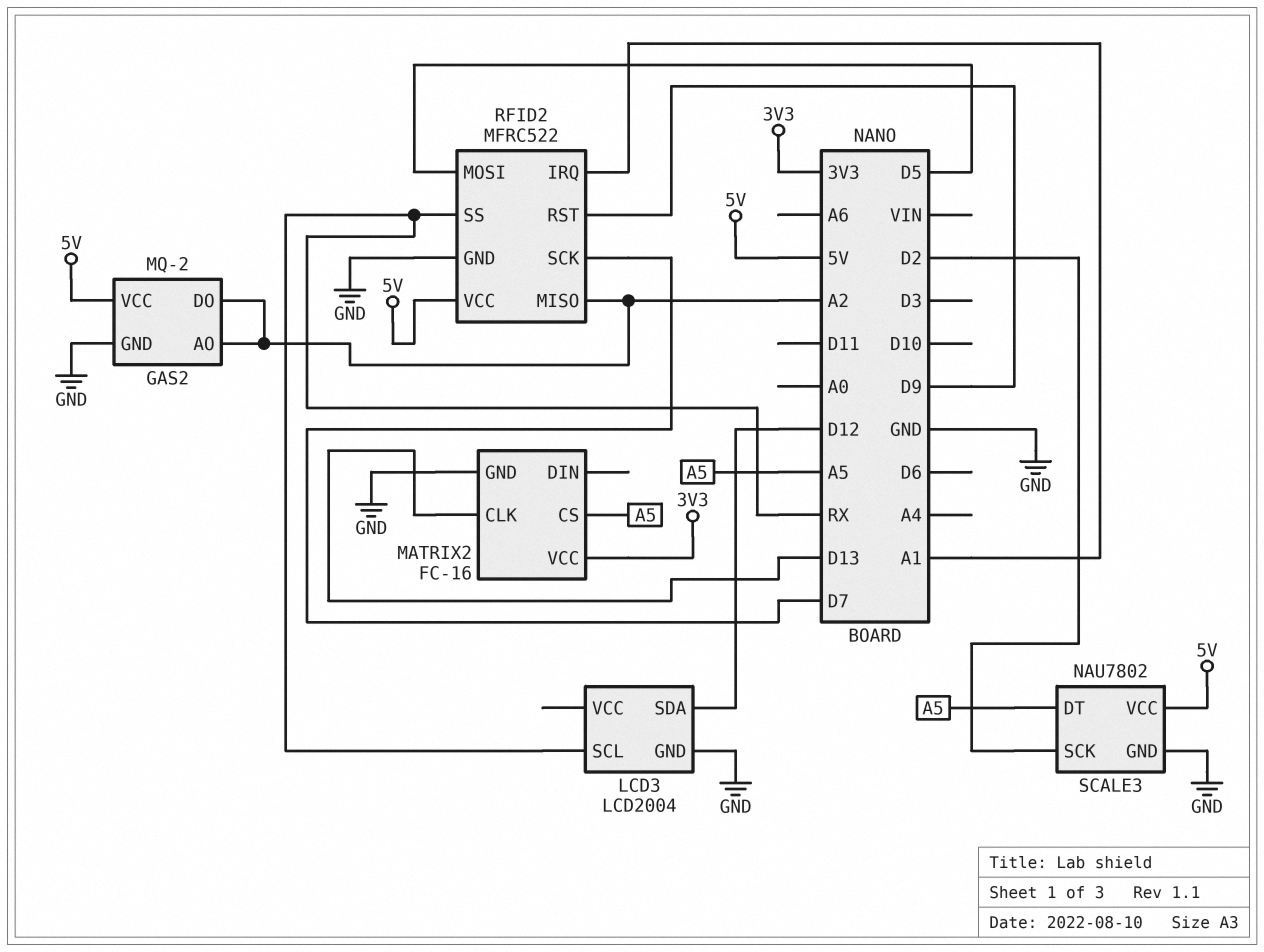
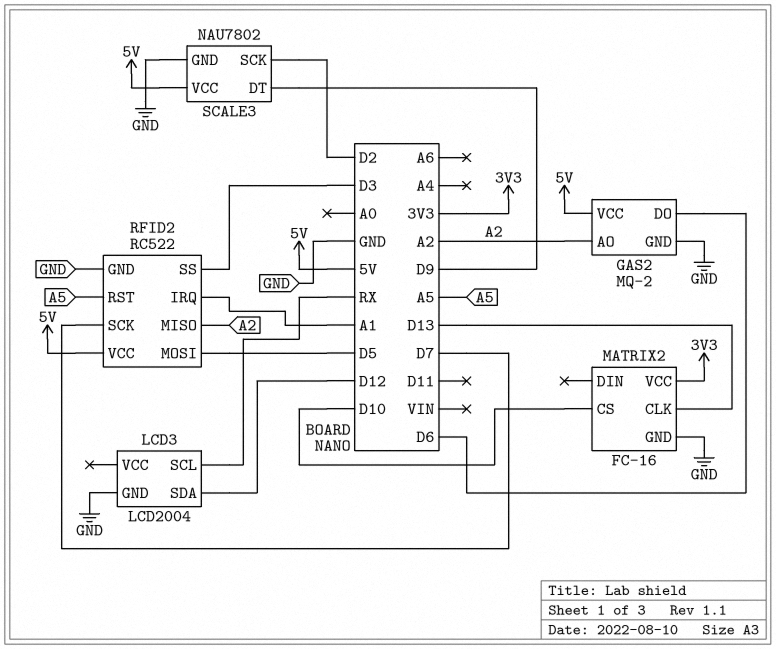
GAS2 pin DO: A2 -> D6
MATRIX2 pin CS: A5 -> D10
RFID2: MFRC522 -> RC522
RFID2 pin RST: D9 -> A5
RFID2 pin SS: RX -> D3
SCALE3 pin DT: A5 -> D9

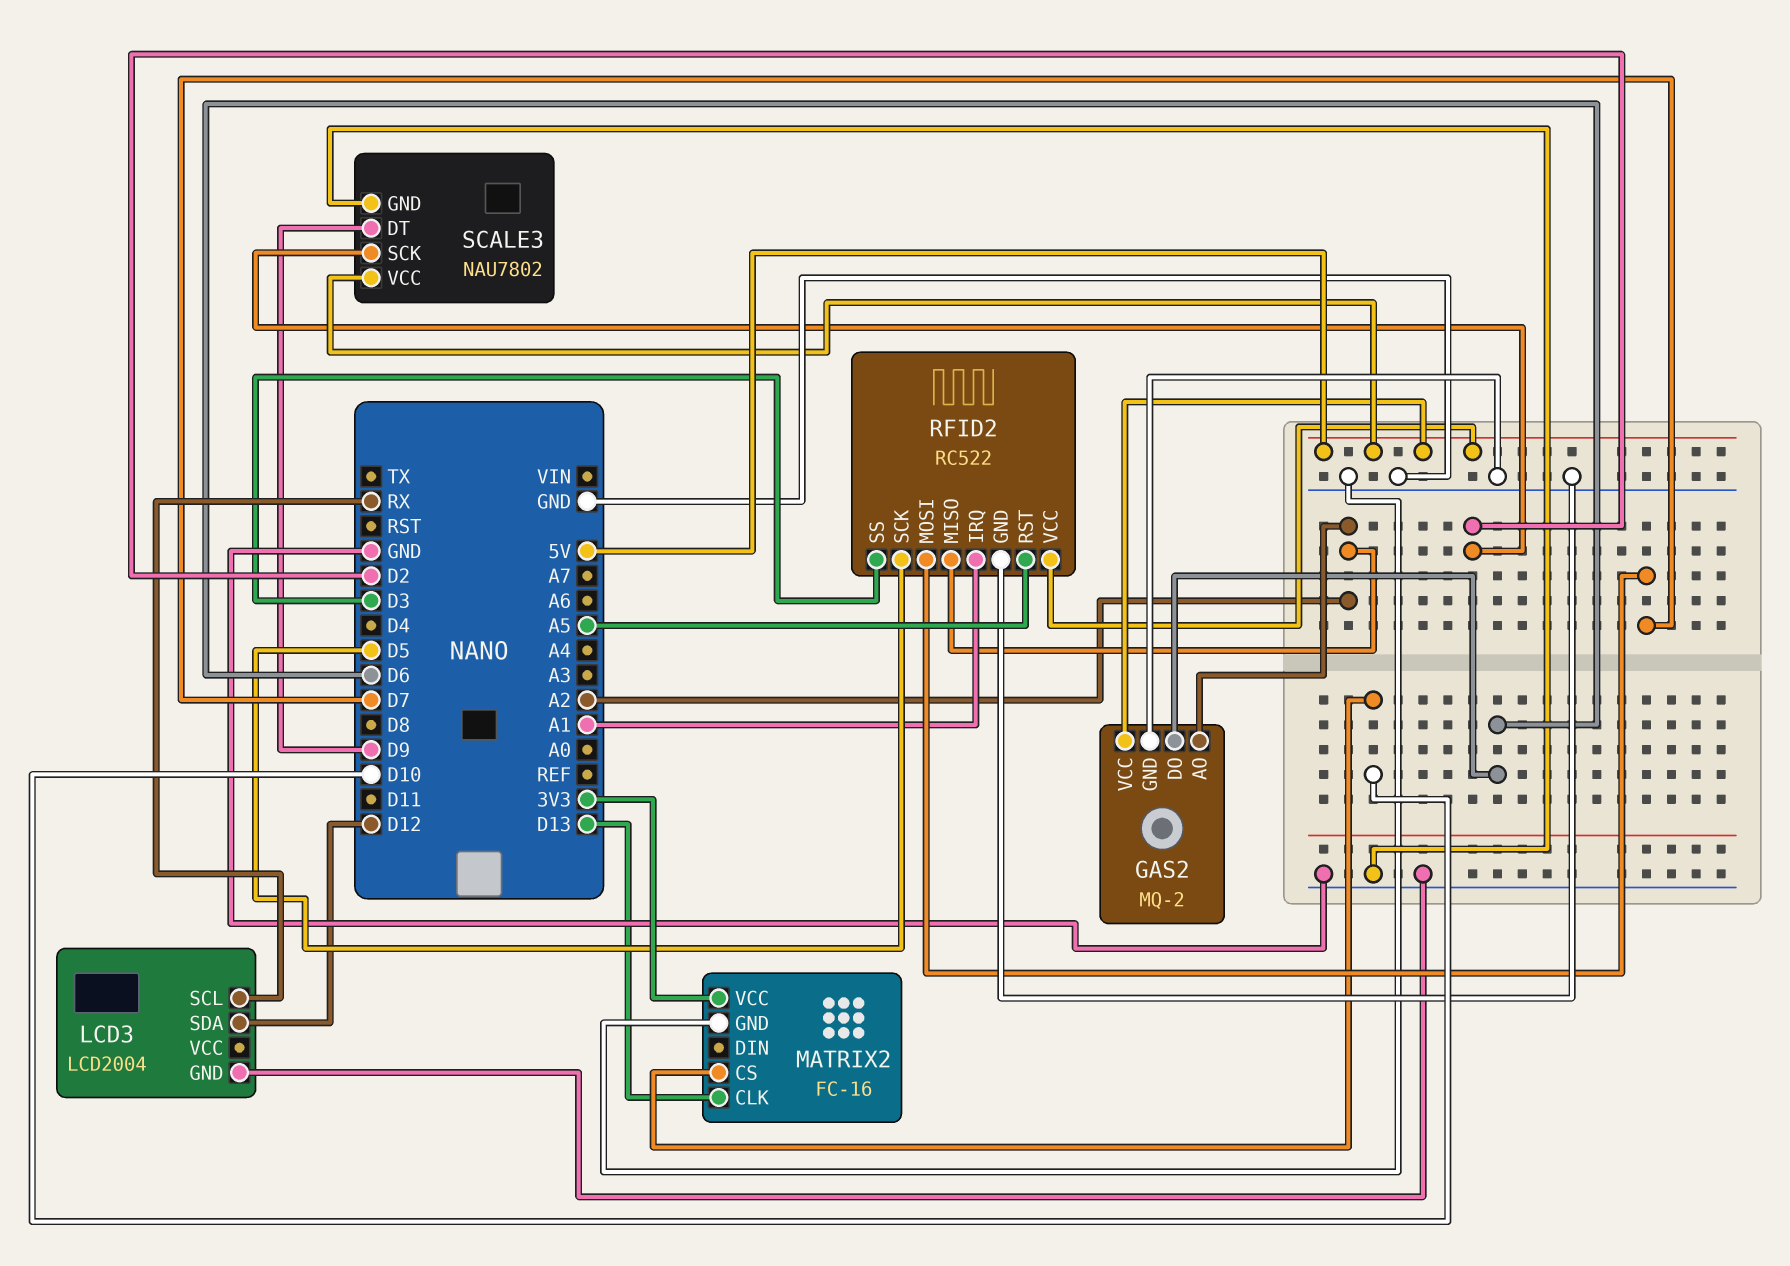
RFID2 pin MOSI: D5 -> D7
RFID2 pin SCK: D7 -> D5

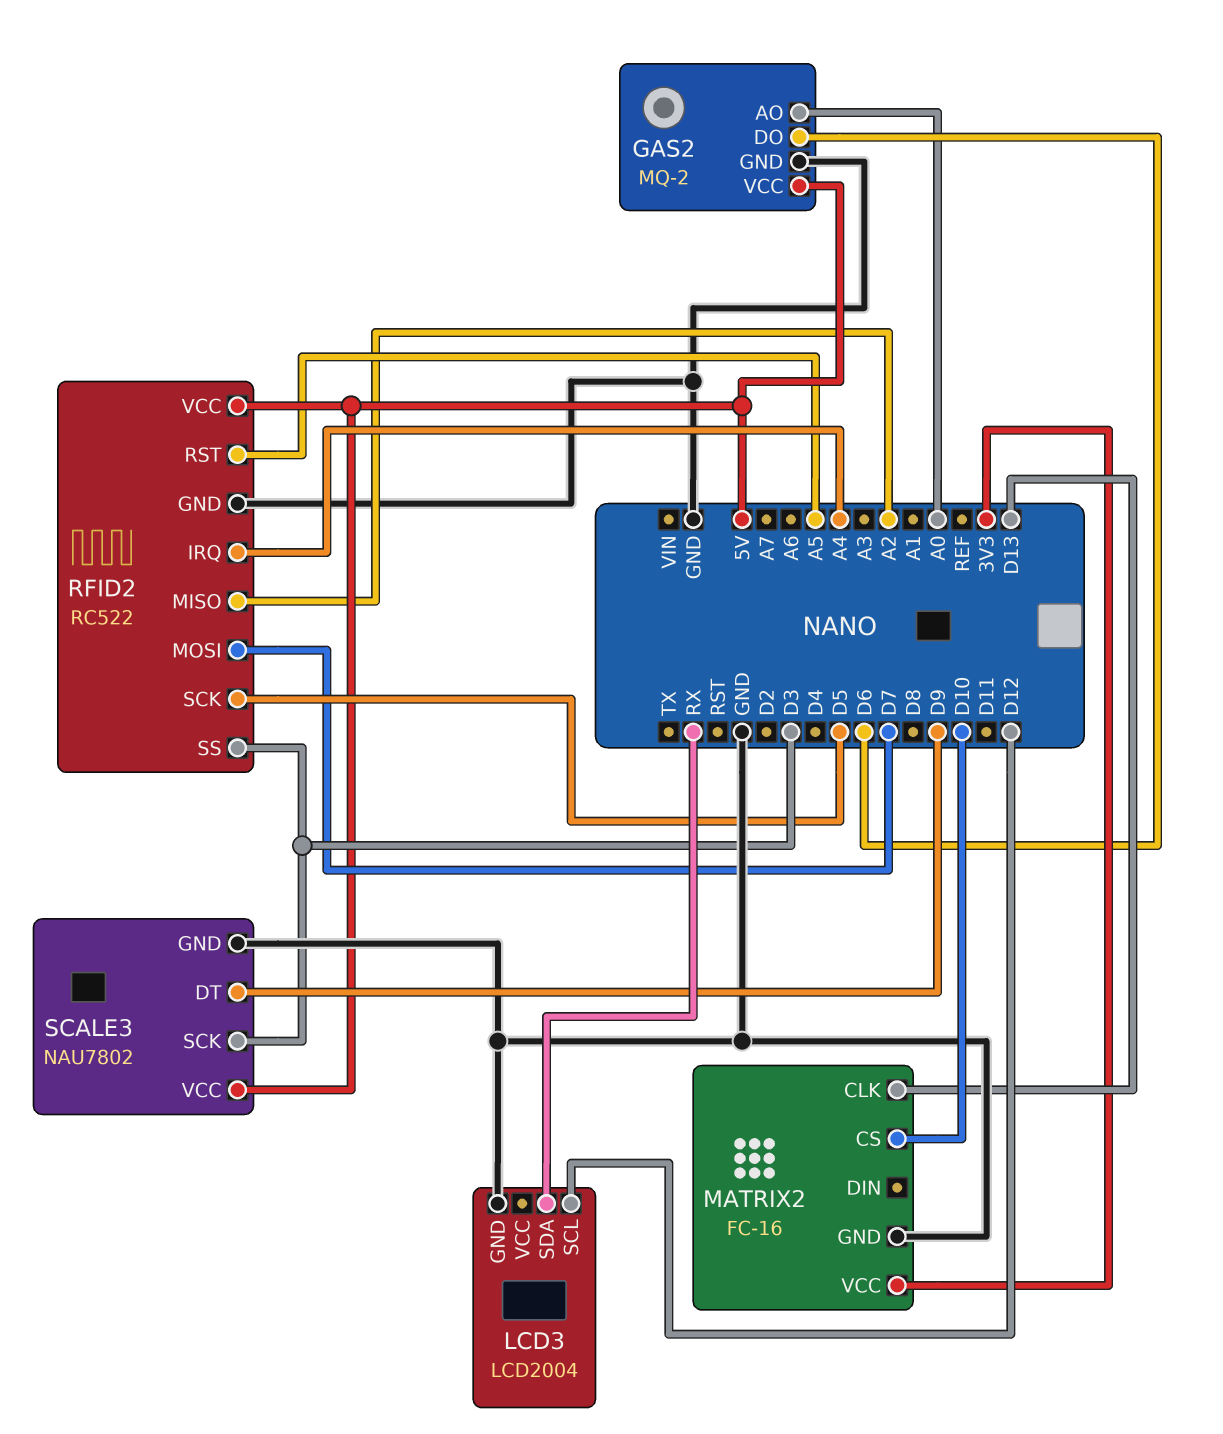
GAS2 pin AO: A2 -> A0
LCD3 pin SCL: RX -> D12
LCD3 pin SDA: D12 -> RX
RFID2 pin IRQ: A1 -> A4
SCALE3 pin SCK: D2 -> D3

